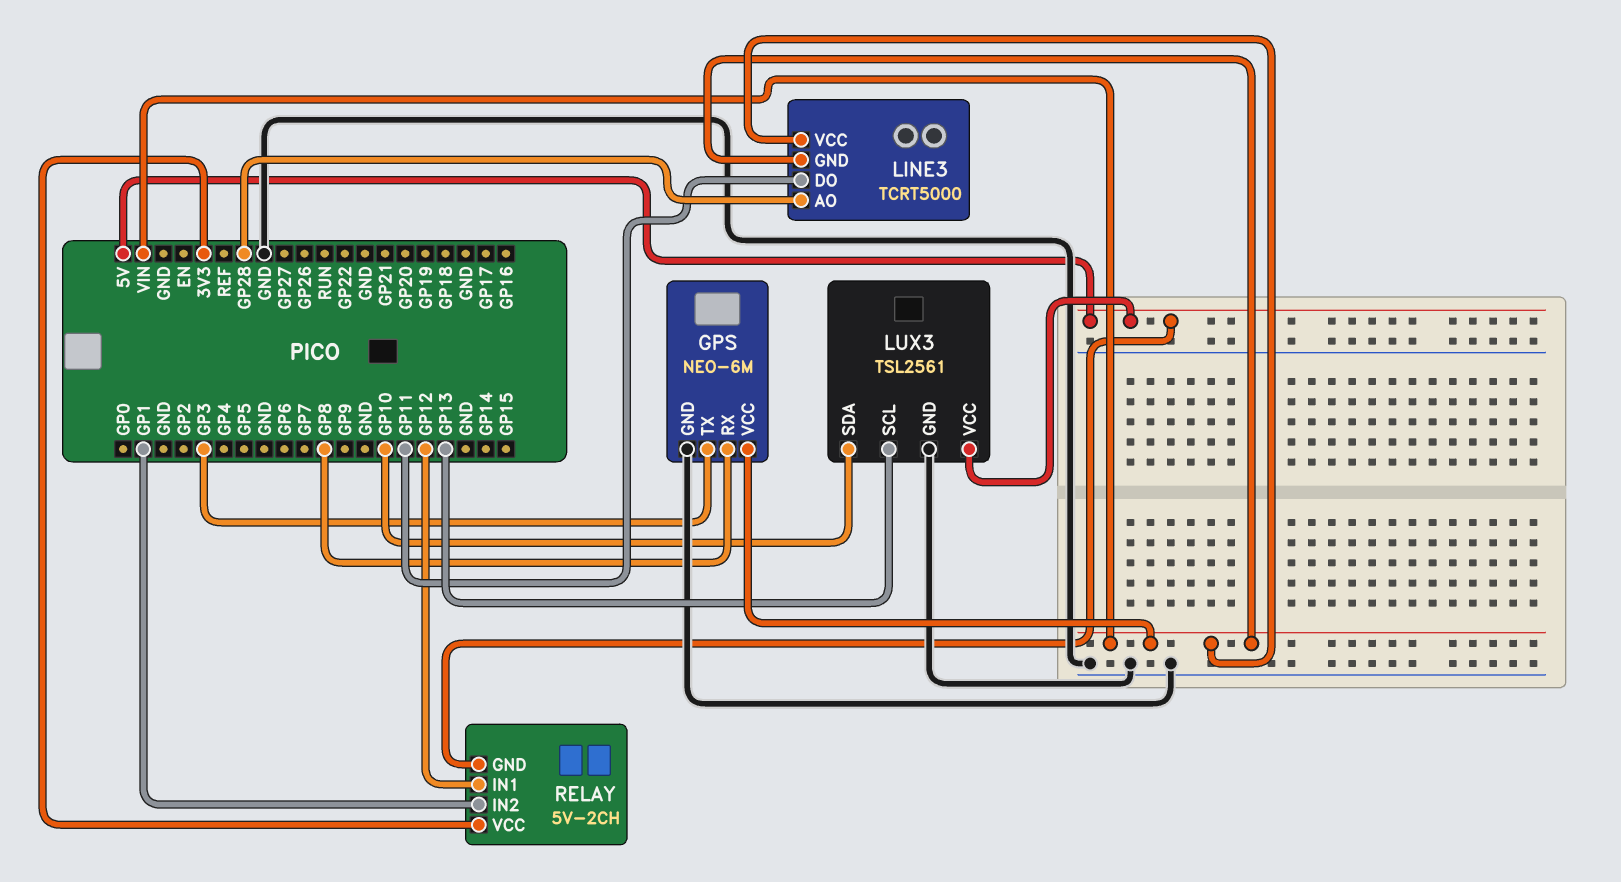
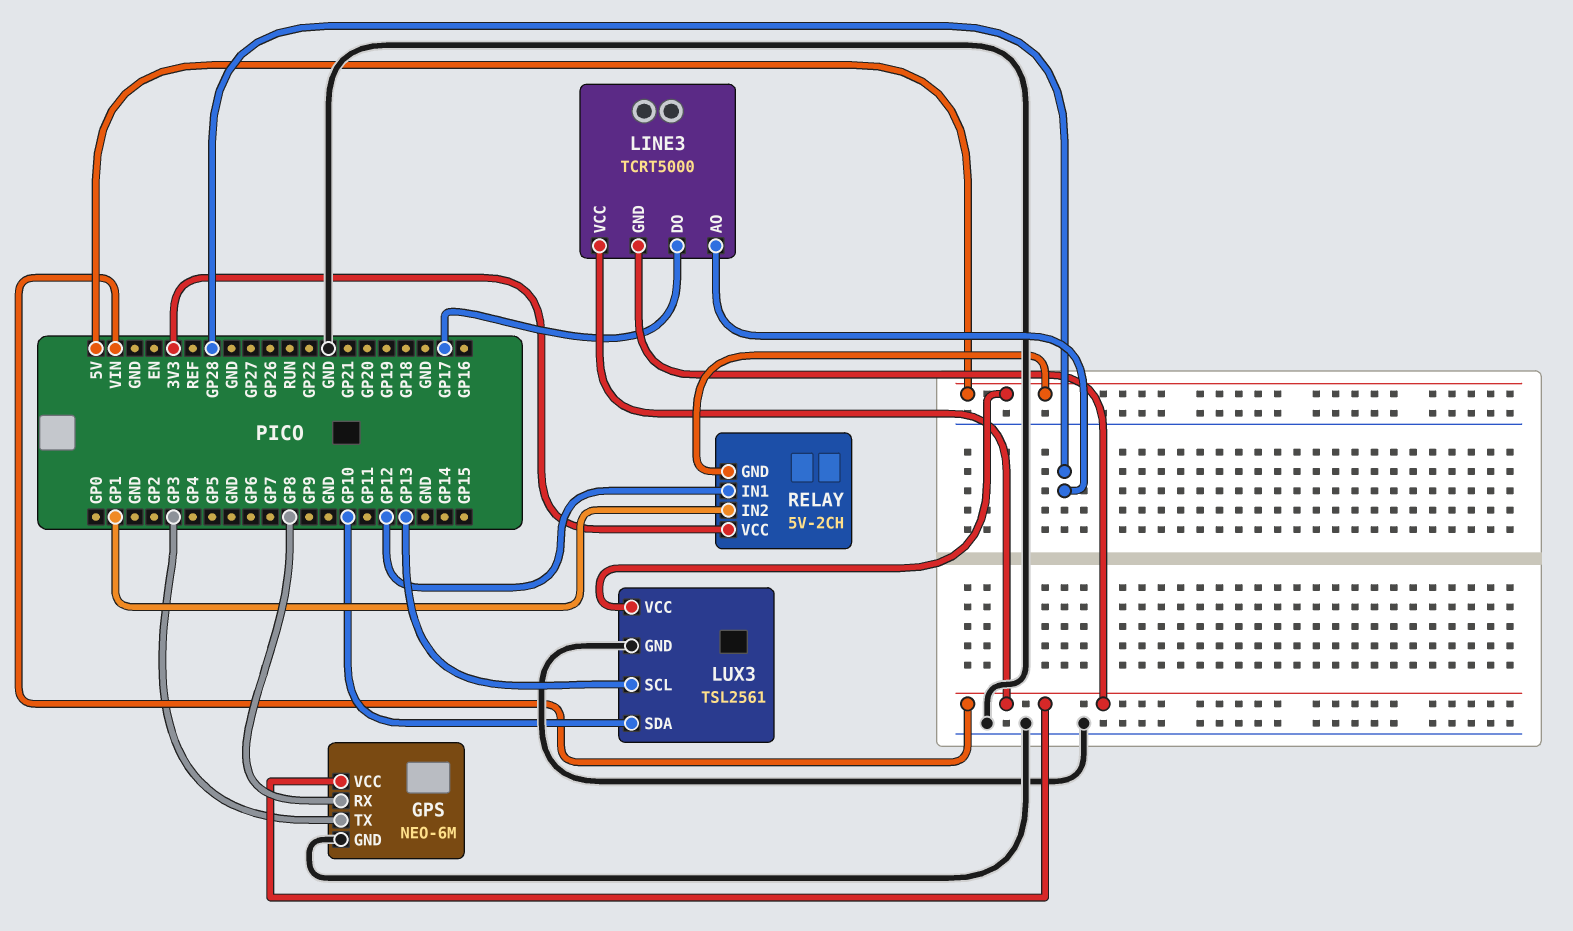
LINE3 pin DO: GP11 -> GP17

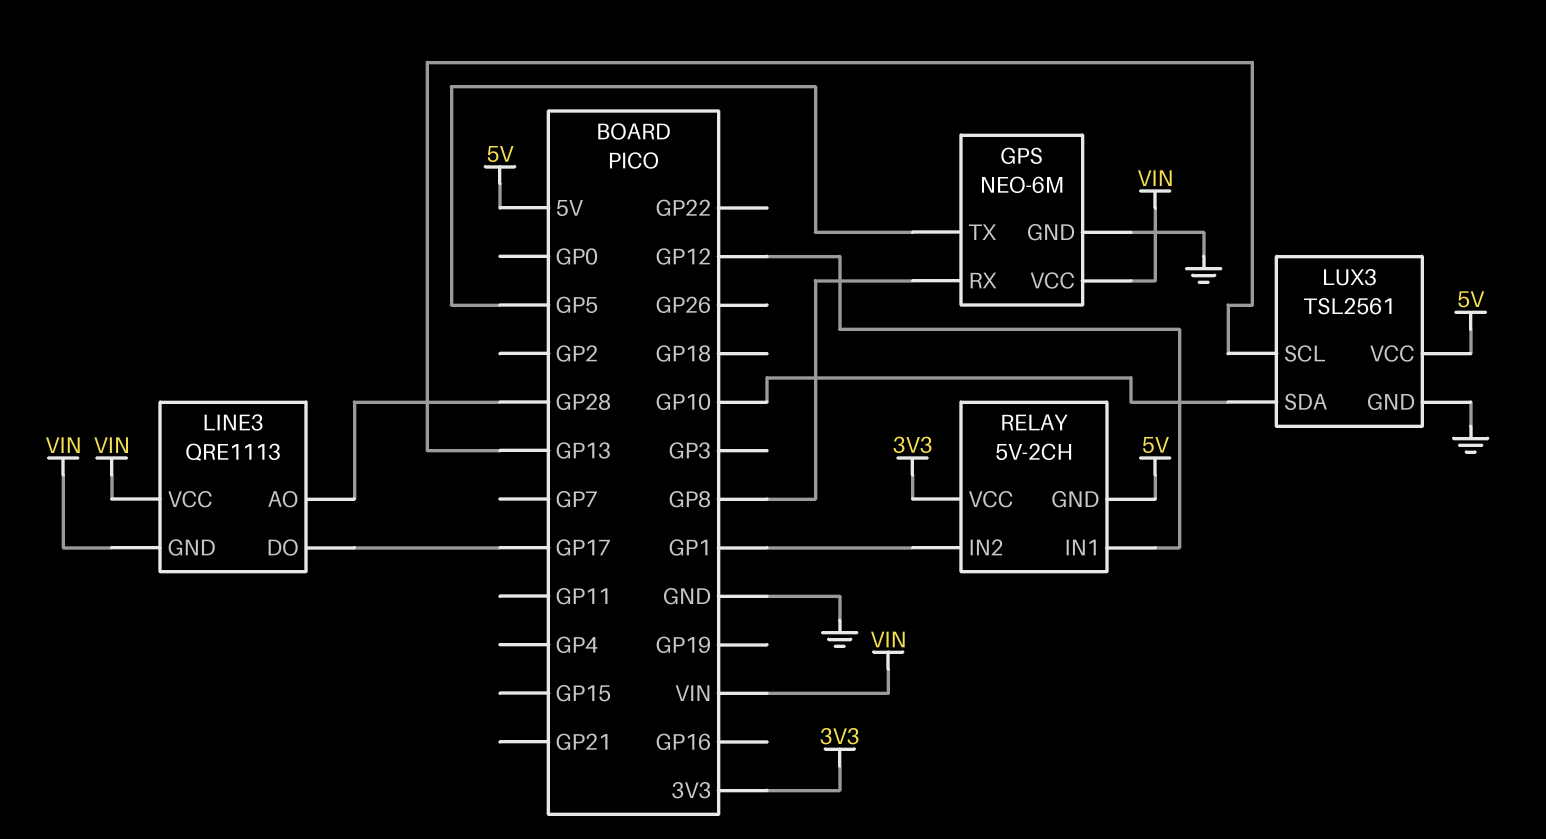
GPS pin TX: GP3 -> GP5
LINE3: TCRT5000 -> QRE1113

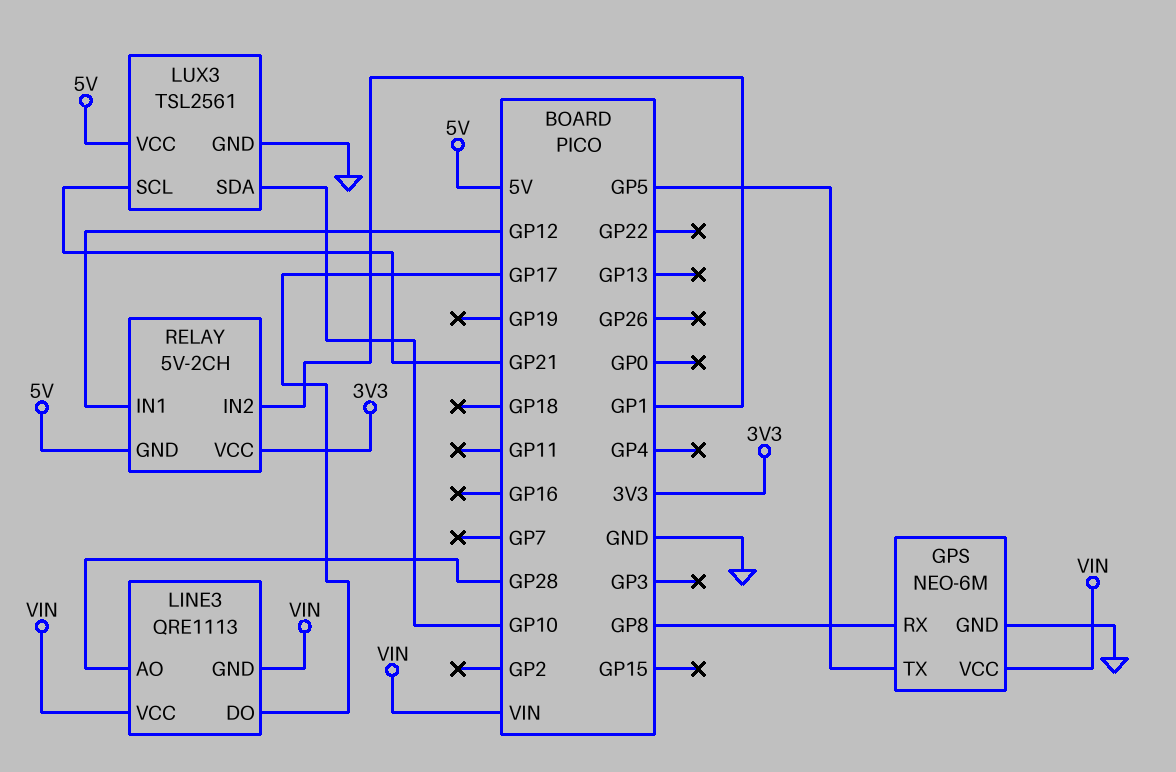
LUX3 pin SCL: GP13 -> GP21

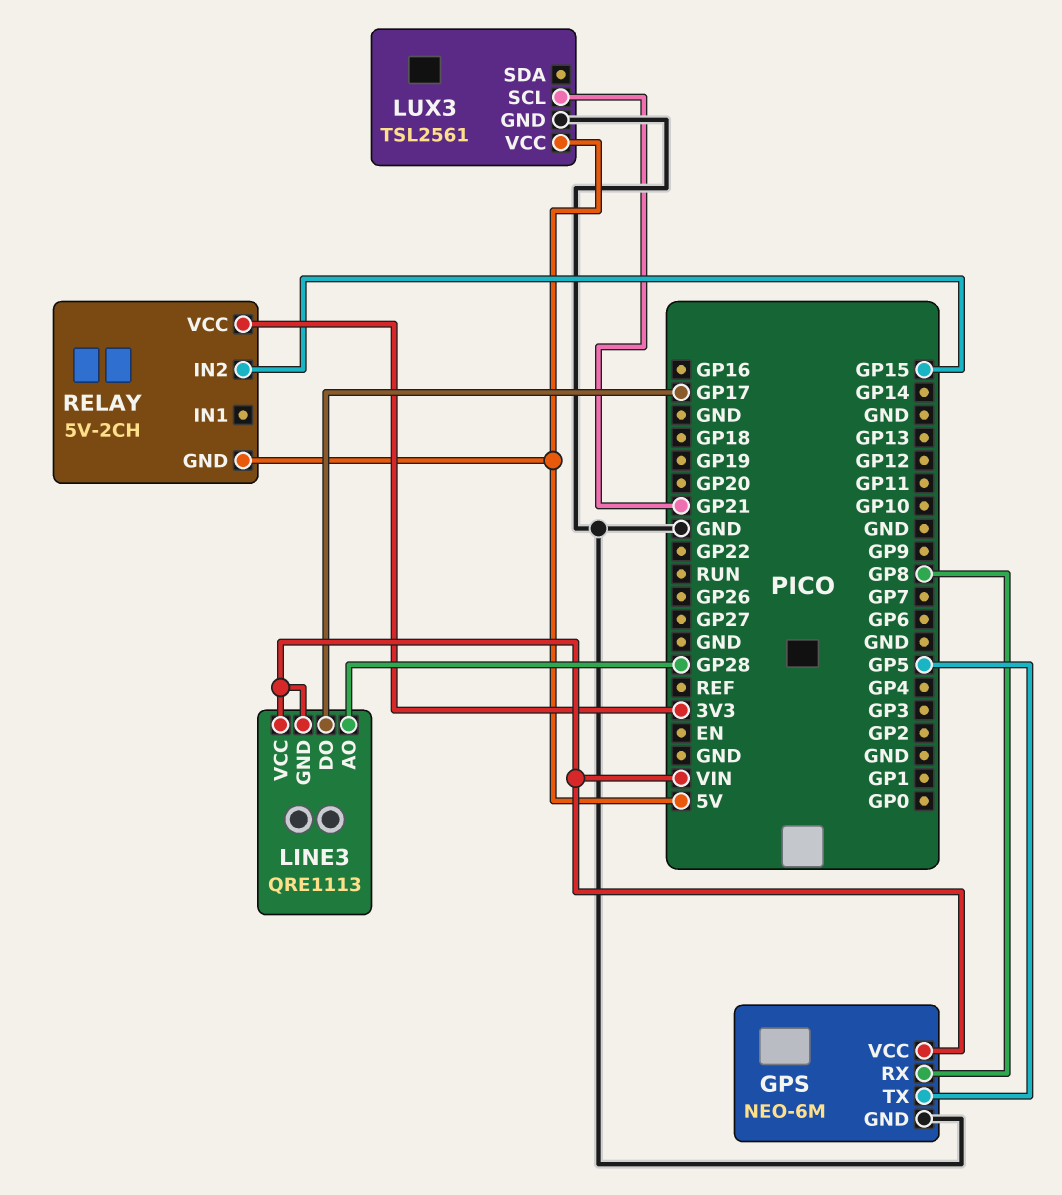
LUX3 pin SDA: GP10 -> none
RELAY pin IN1: GP12 -> none
RELAY pin IN2: GP1 -> GP15

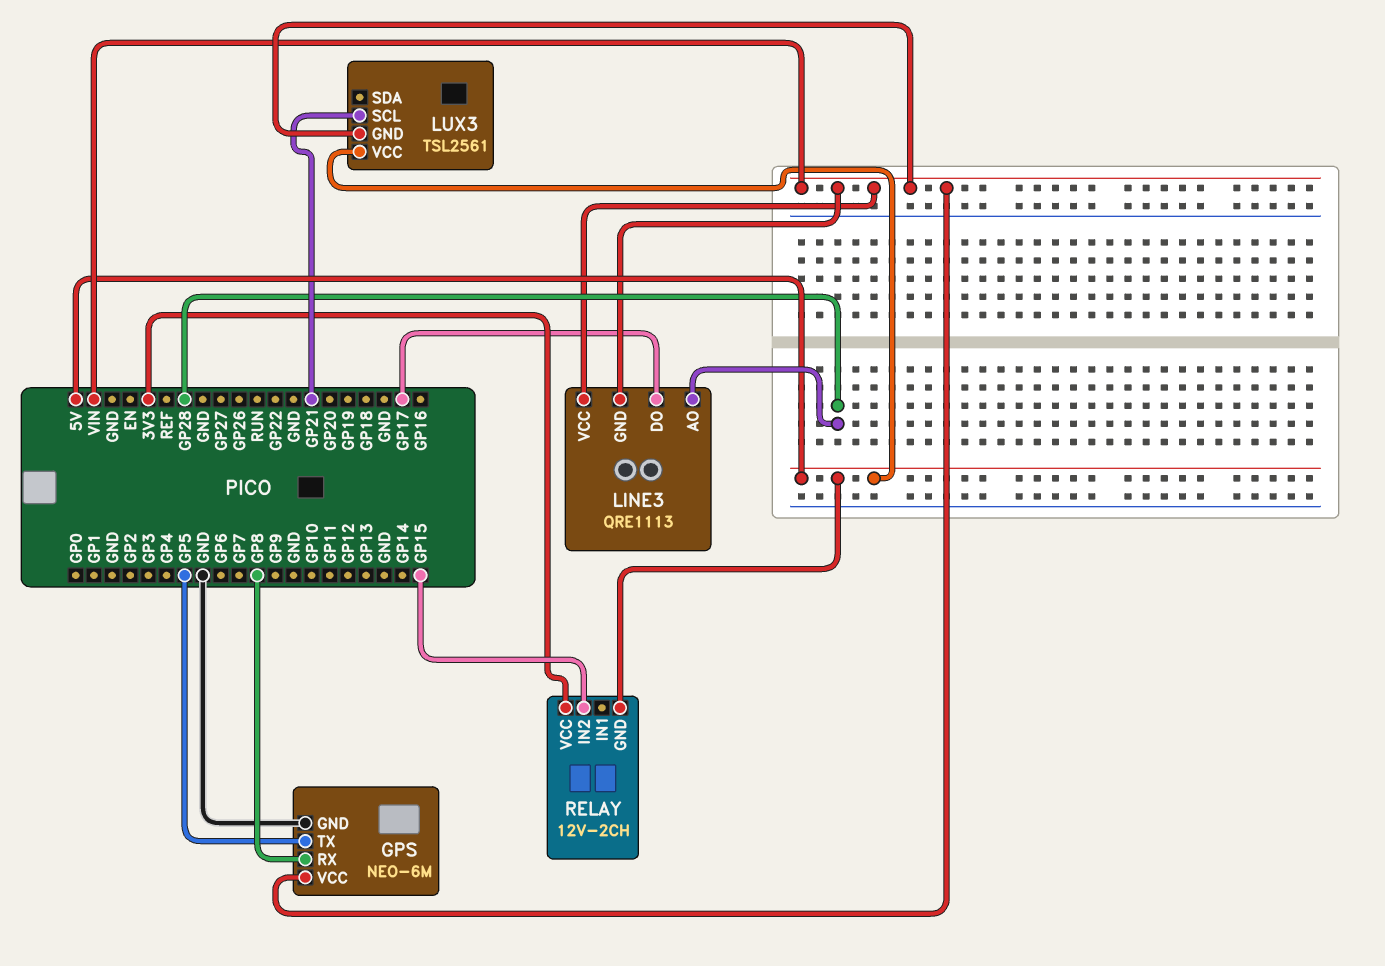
LUX3 pin GND: GND -> VIN
RELAY: 5V-2CH -> 12V-2CH

